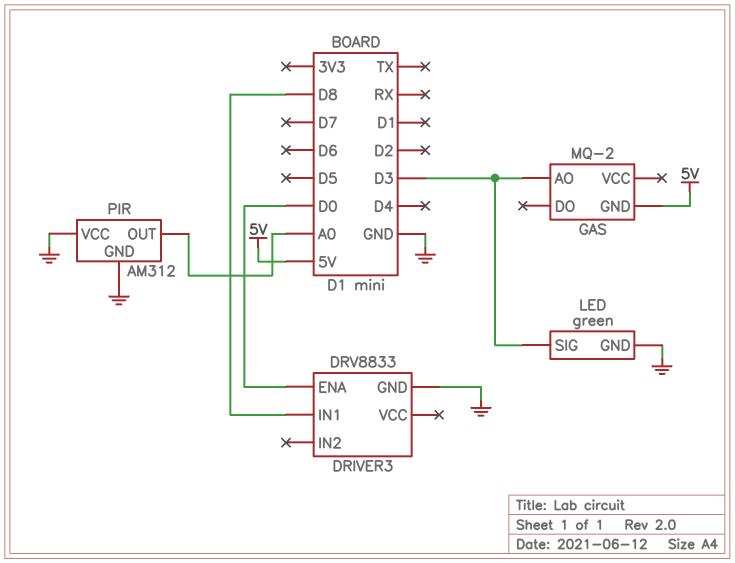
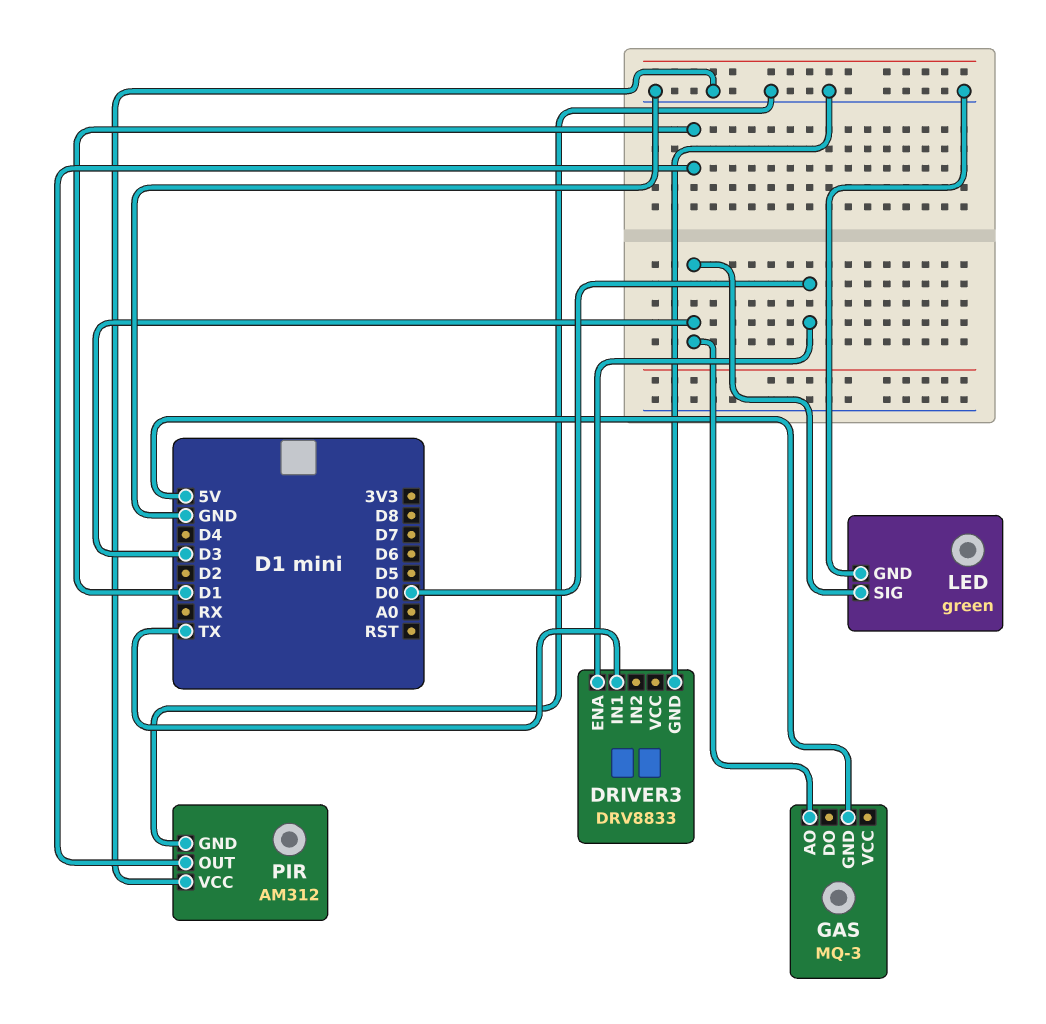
DRIVER3 pin IN1: D8 -> TX
GAS: MQ-2 -> MQ-3
PIR pin OUT: A0 -> D1

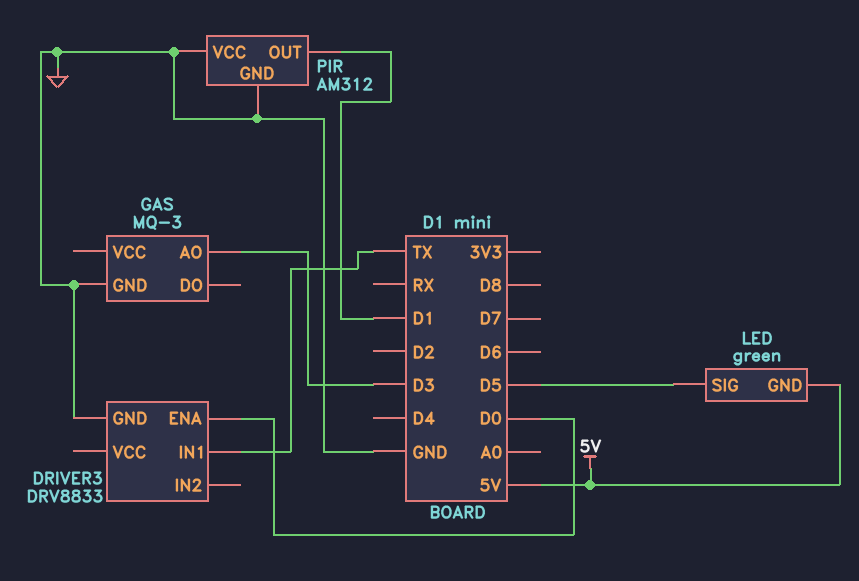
GAS pin GND: 5V -> GND
LED pin GND: GND -> 5V
LED pin SIG: D3 -> D5

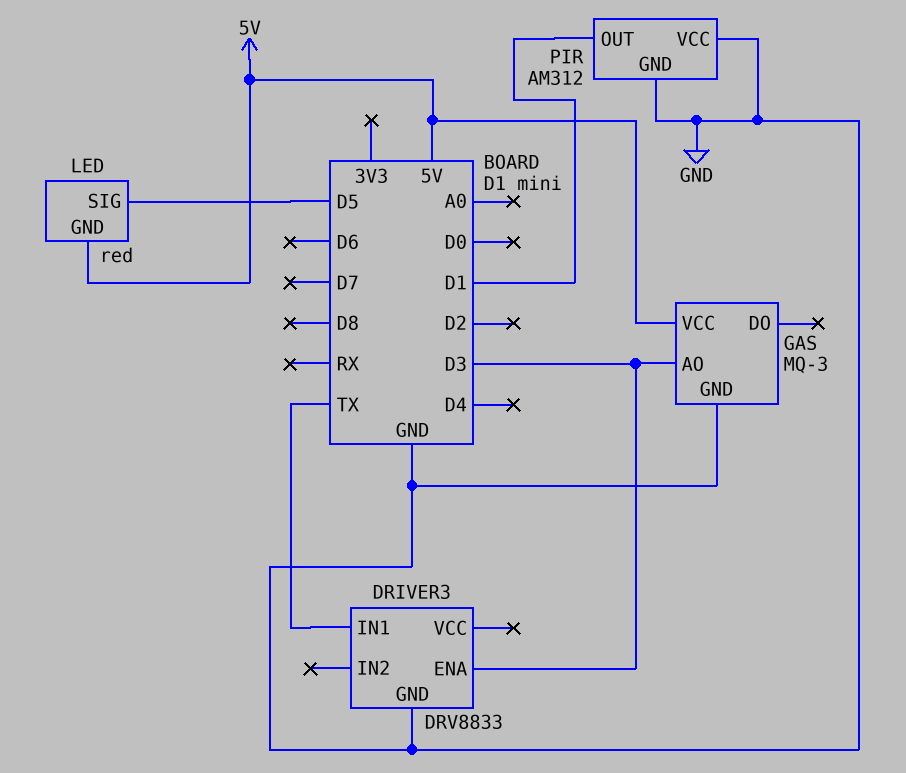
DRIVER3 pin ENA: D0 -> D3
GAS pin VCC: none -> 5V
LED: green -> red

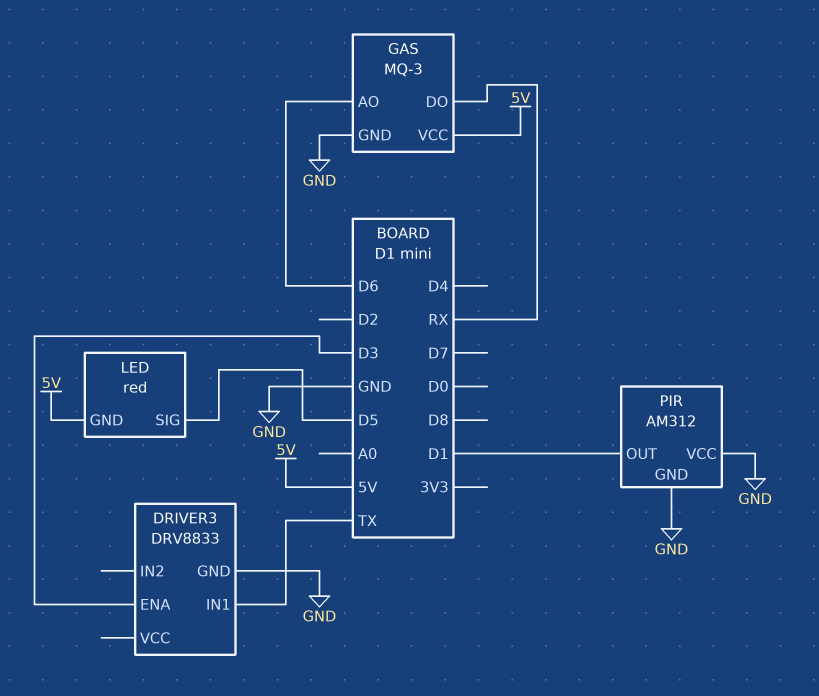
GAS pin AO: D3 -> D6
GAS pin DO: none -> RX

